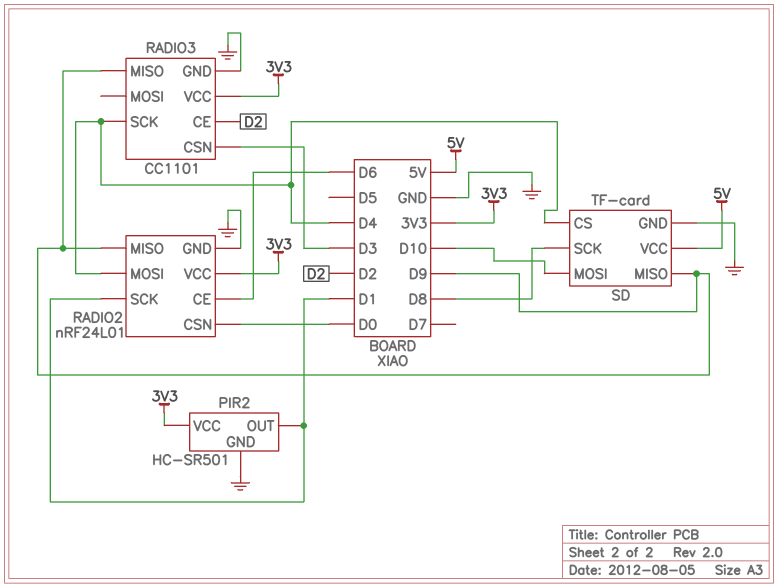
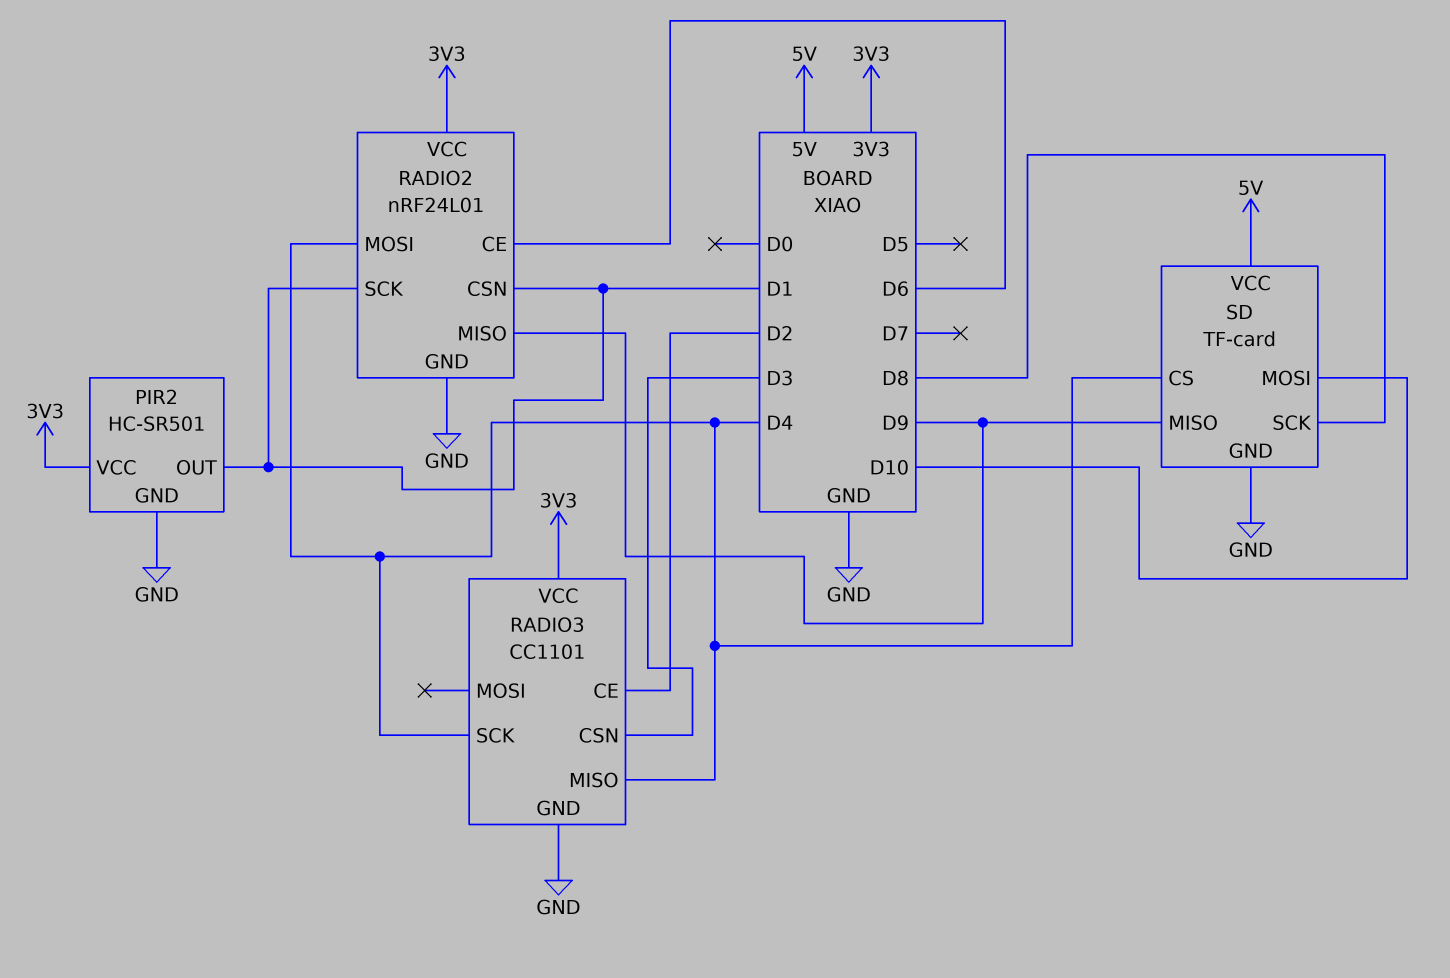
RADIO2 pin CSN: D0 -> D1
RADIO3 pin MISO: D9 -> D4

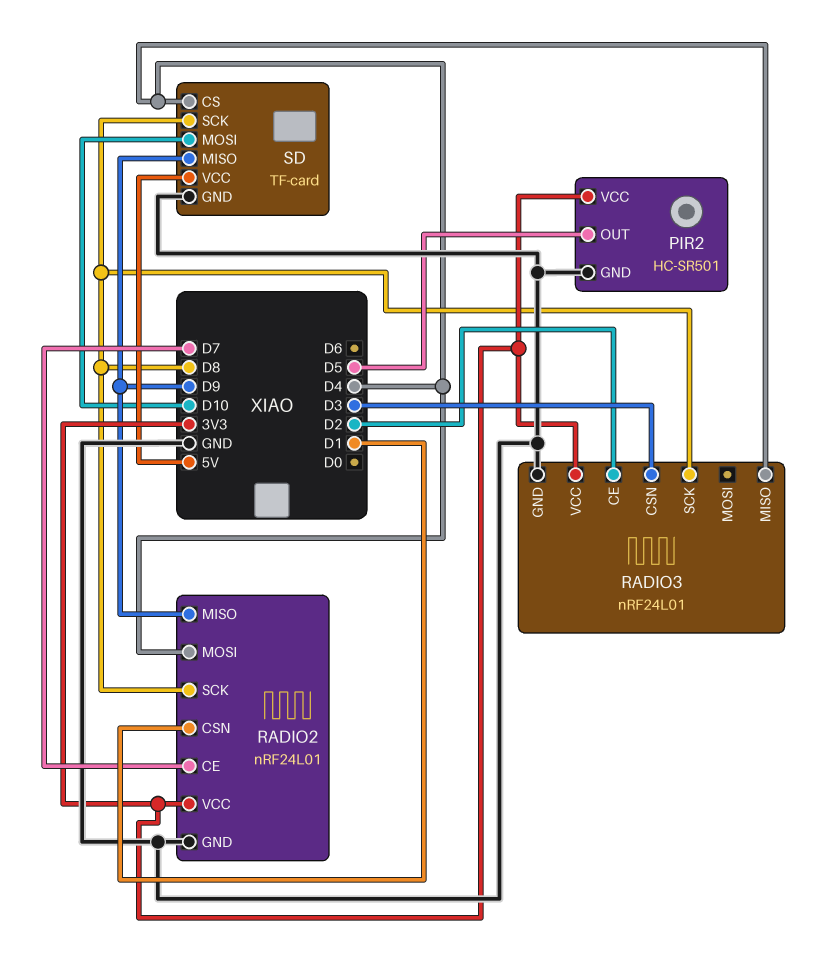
PIR2 pin OUT: D1 -> D5
RADIO2 pin CE: D6 -> D7
RADIO2 pin SCK: D1 -> D8
RADIO3: CC1101 -> nRF24L01
RADIO3 pin SCK: D4 -> D8

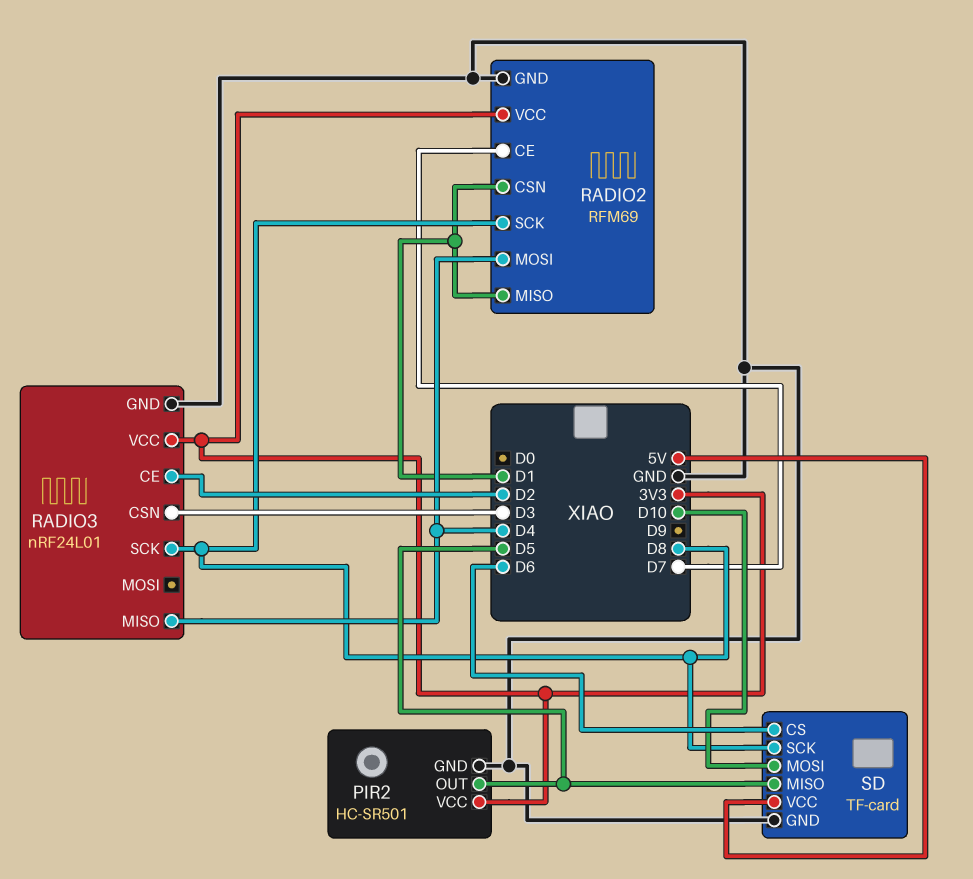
RADIO2: nRF24L01 -> RFM69
RADIO2 pin MISO: D9 -> D1
SD pin CS: D4 -> D6
SD pin MISO: D9 -> D5

